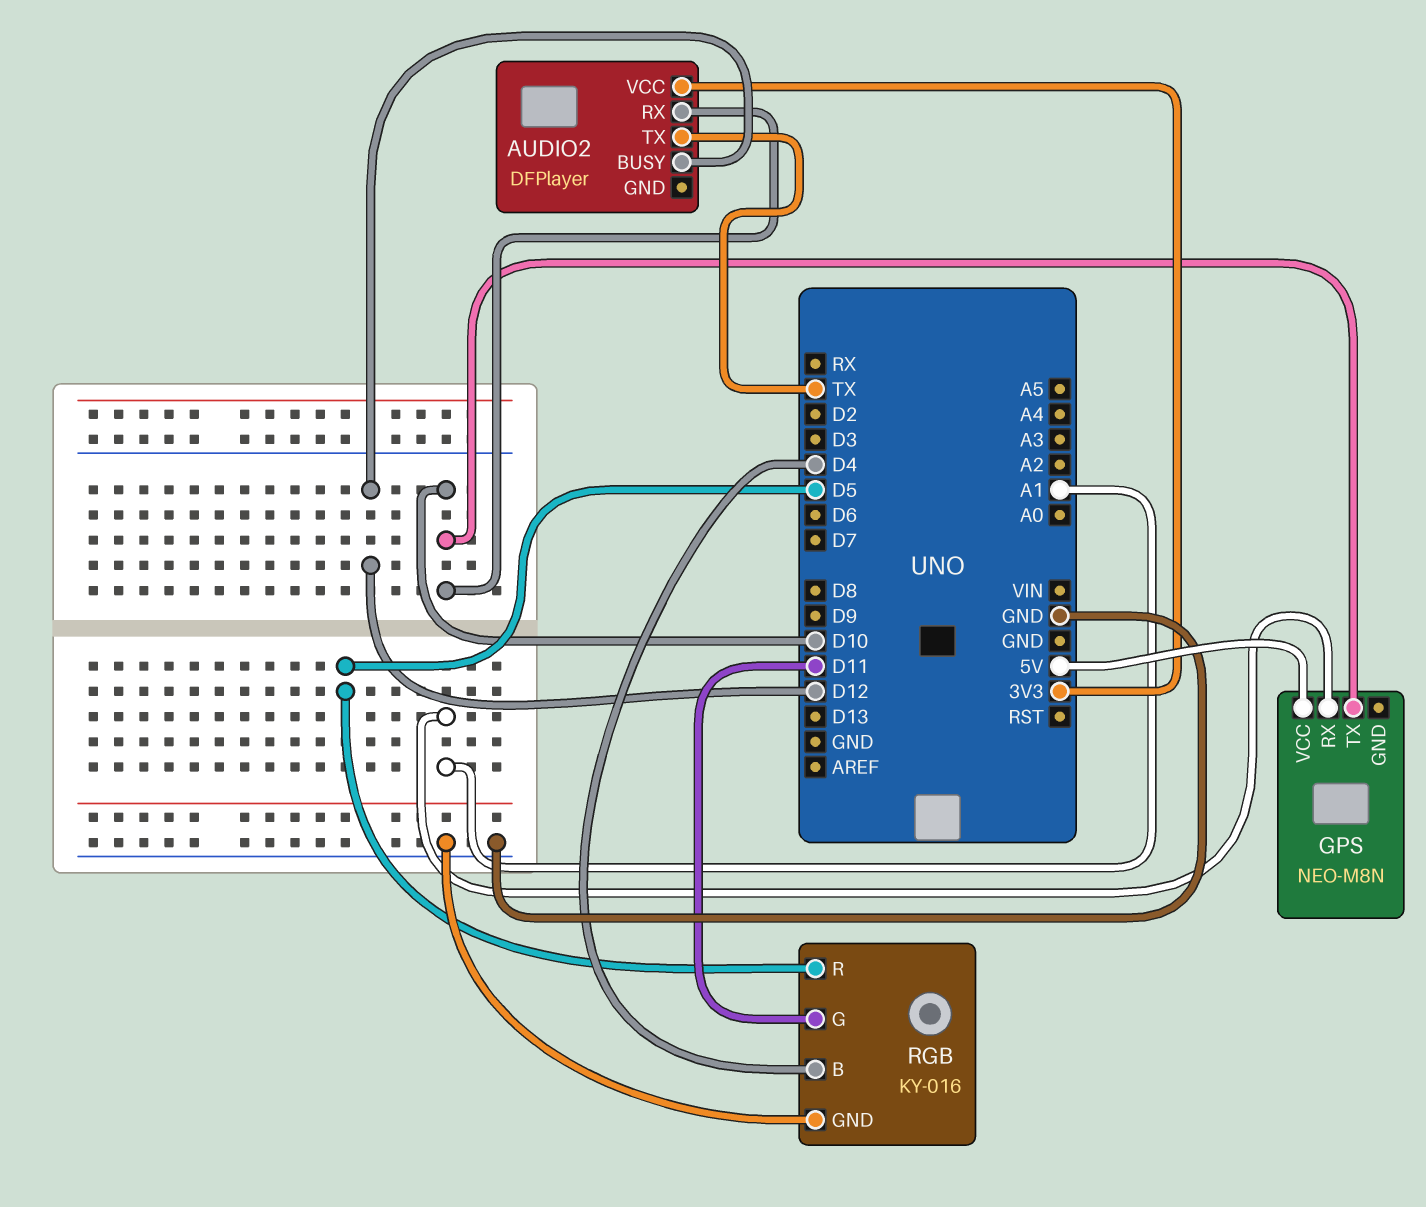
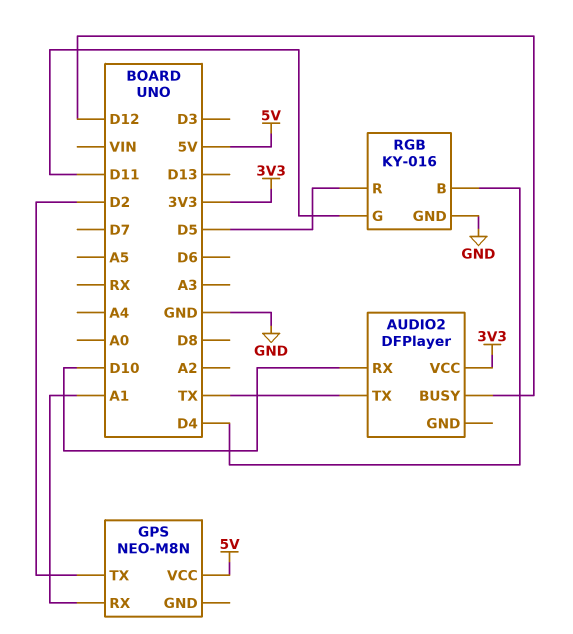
GPS pin TX: D10 -> D2

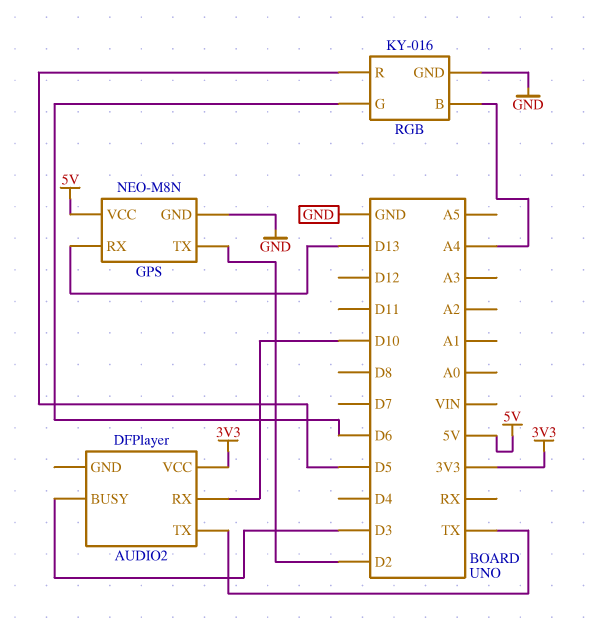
AUDIO2 pin BUSY: D12 -> D3
GPS pin GND: none -> GND
GPS pin RX: A1 -> D13
RGB pin B: D4 -> A4
RGB pin G: D11 -> D6

